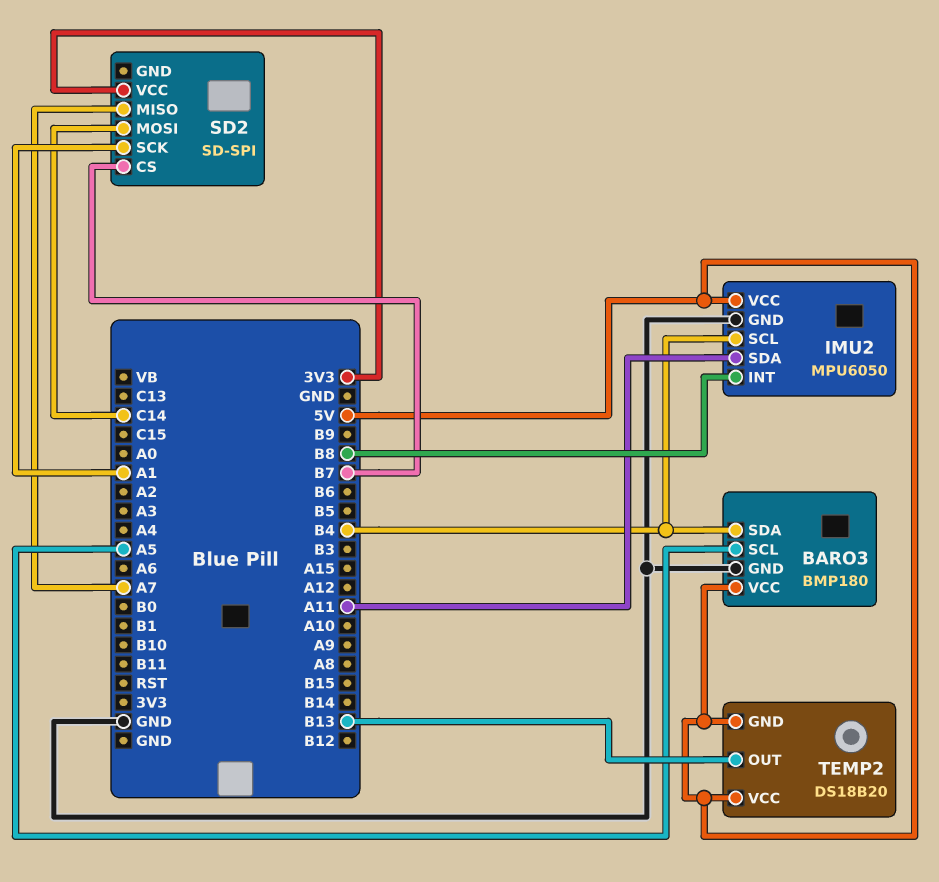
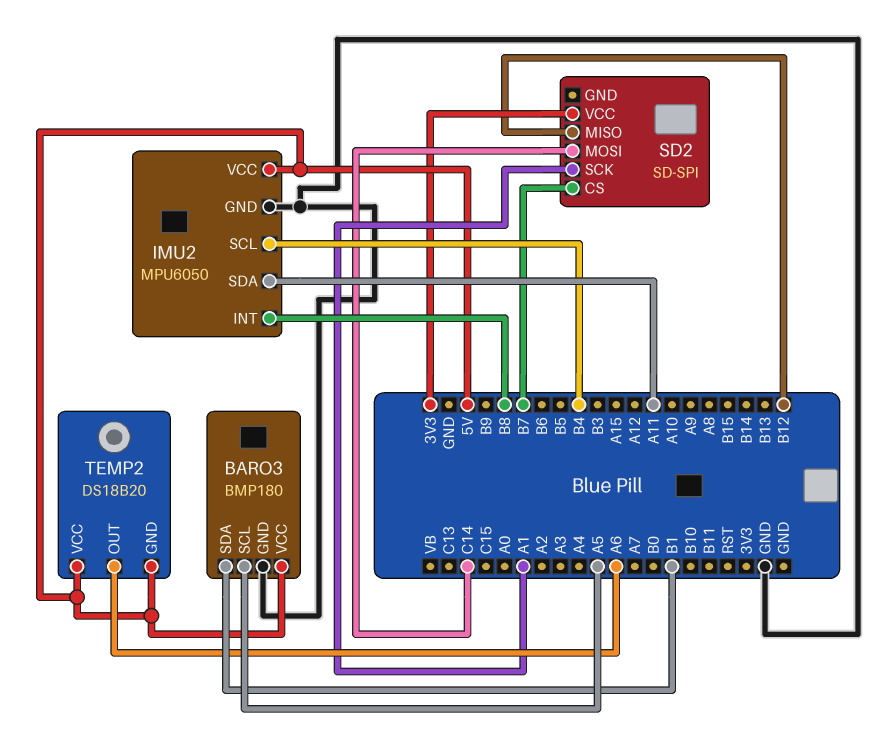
BARO3 pin SDA: B4 -> B1
SD2 pin MISO: A7 -> B12
TEMP2 pin OUT: B13 -> A6

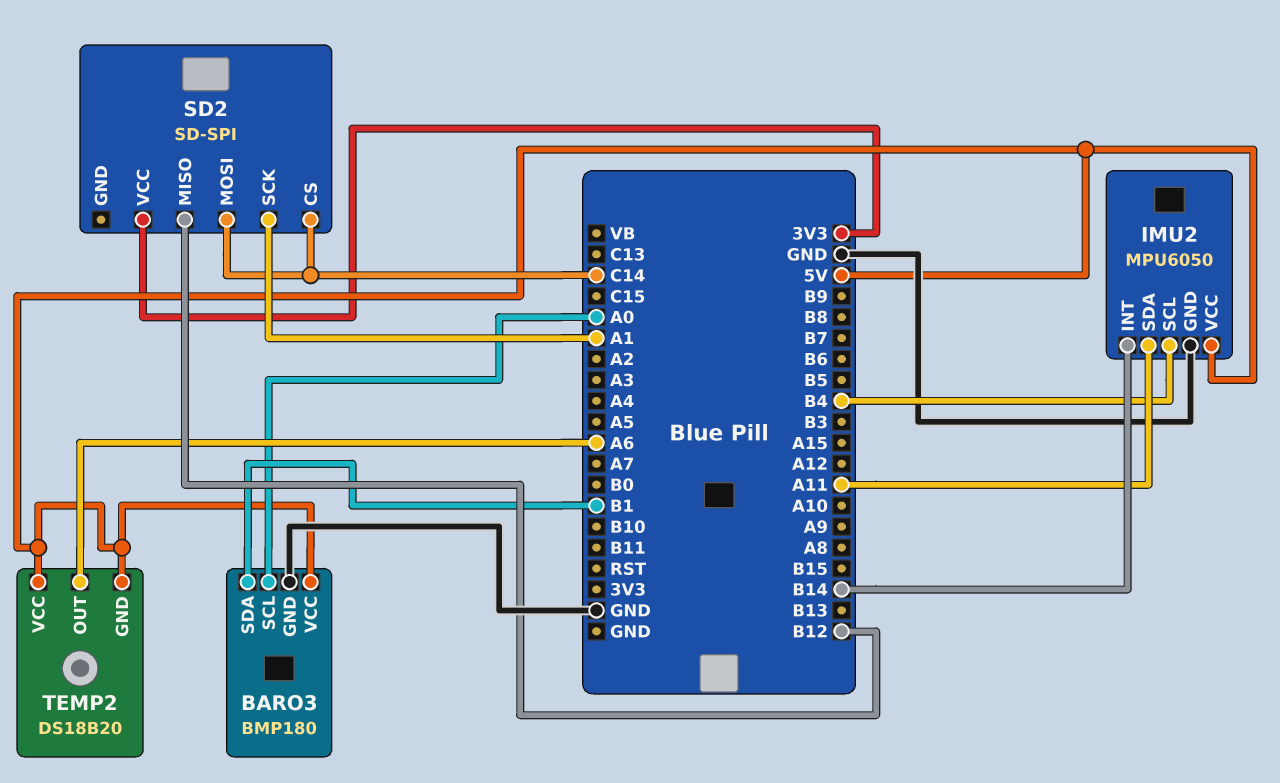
BARO3 pin SCL: A5 -> A0
IMU2 pin INT: B8 -> B14
SD2 pin CS: B7 -> C14

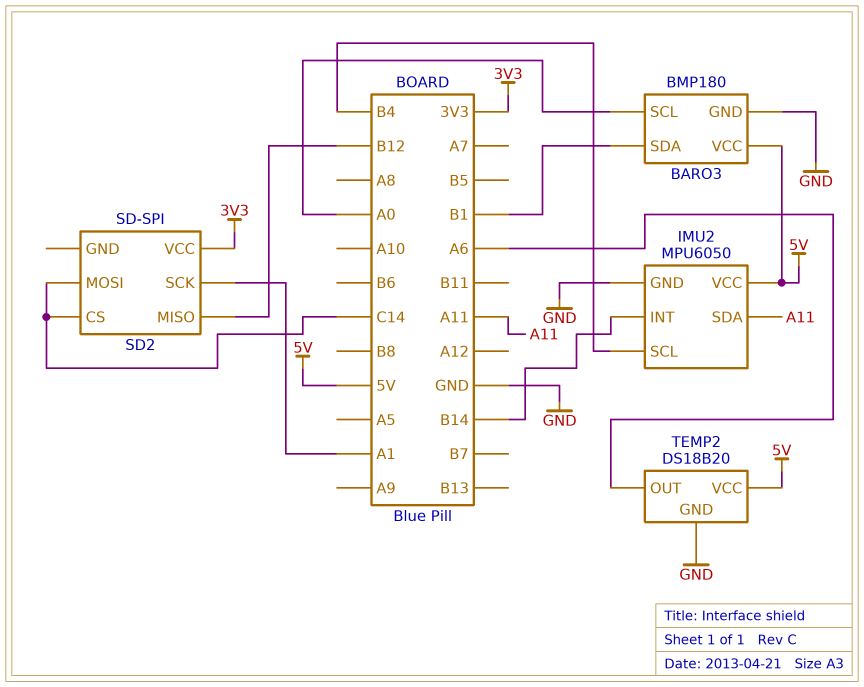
TEMP2 pin GND: 5V -> GND

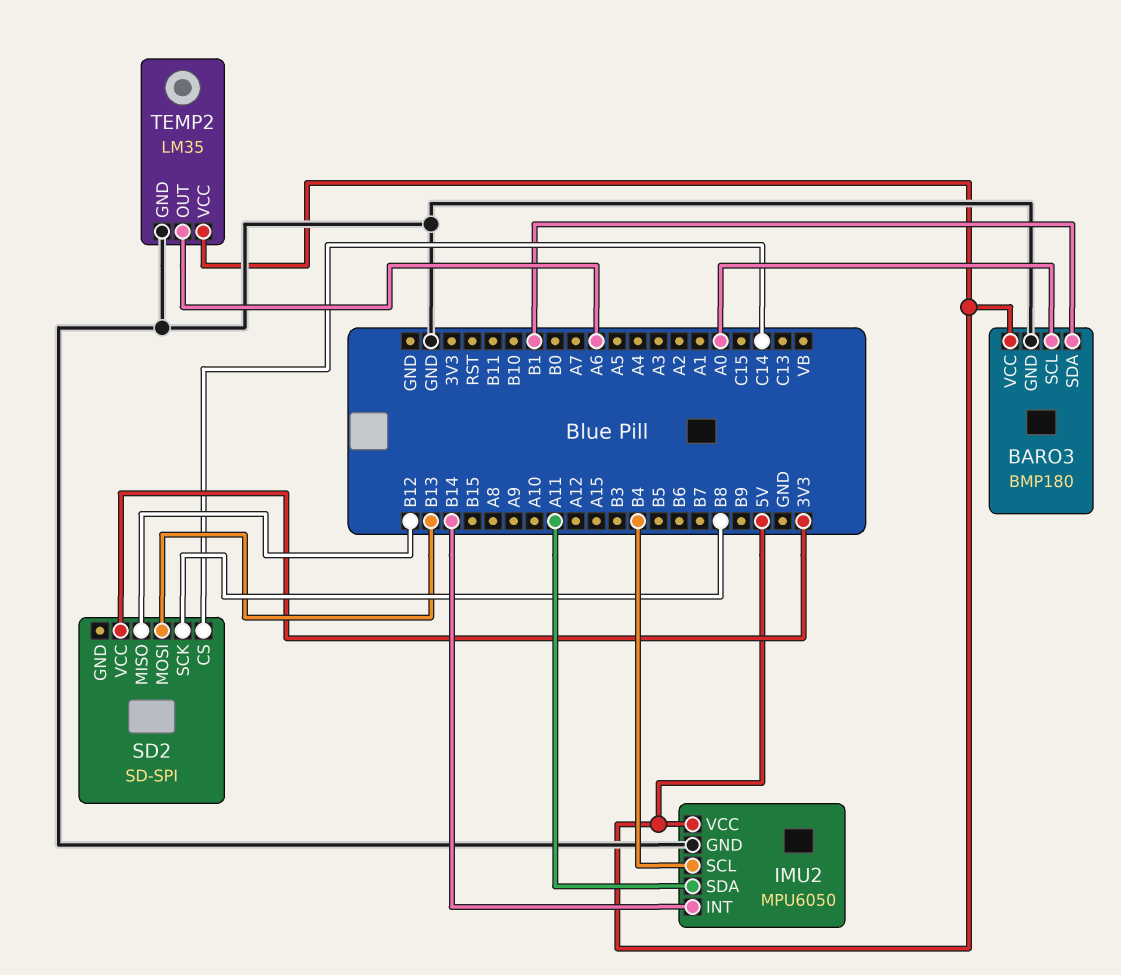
SD2 pin MOSI: C14 -> B13
SD2 pin SCK: A1 -> B8
TEMP2: DS18B20 -> LM35

